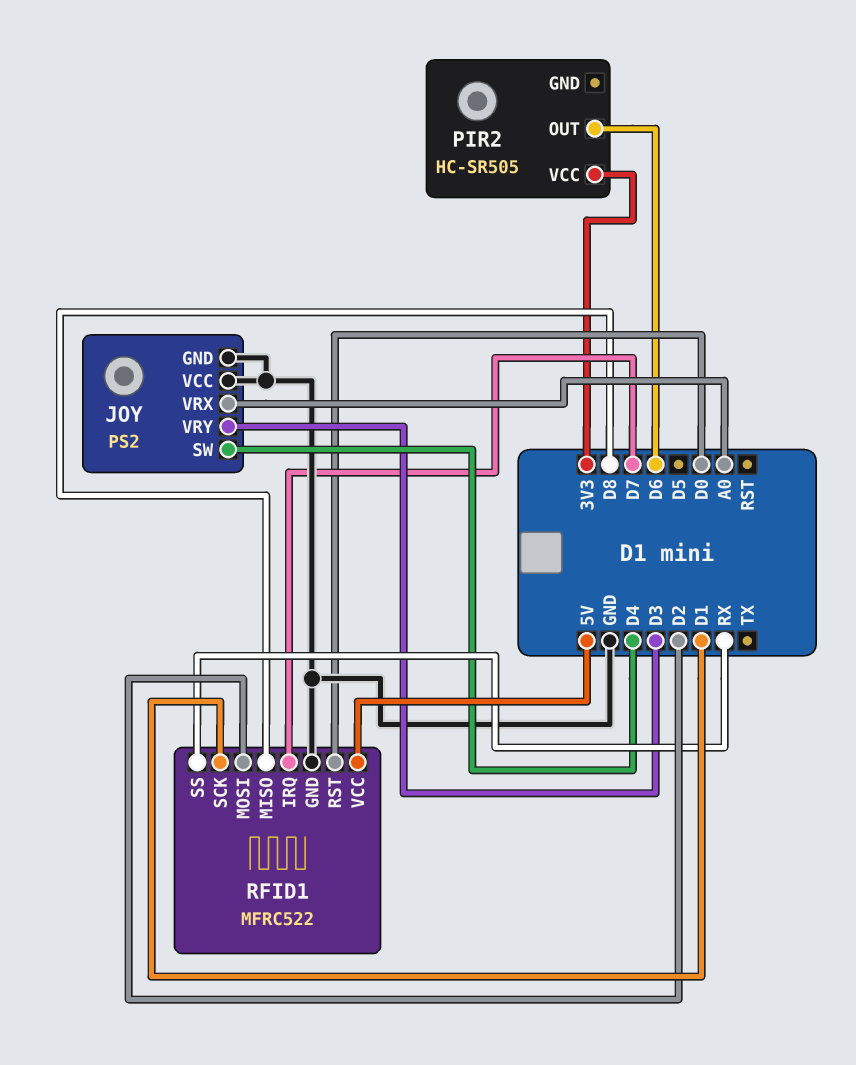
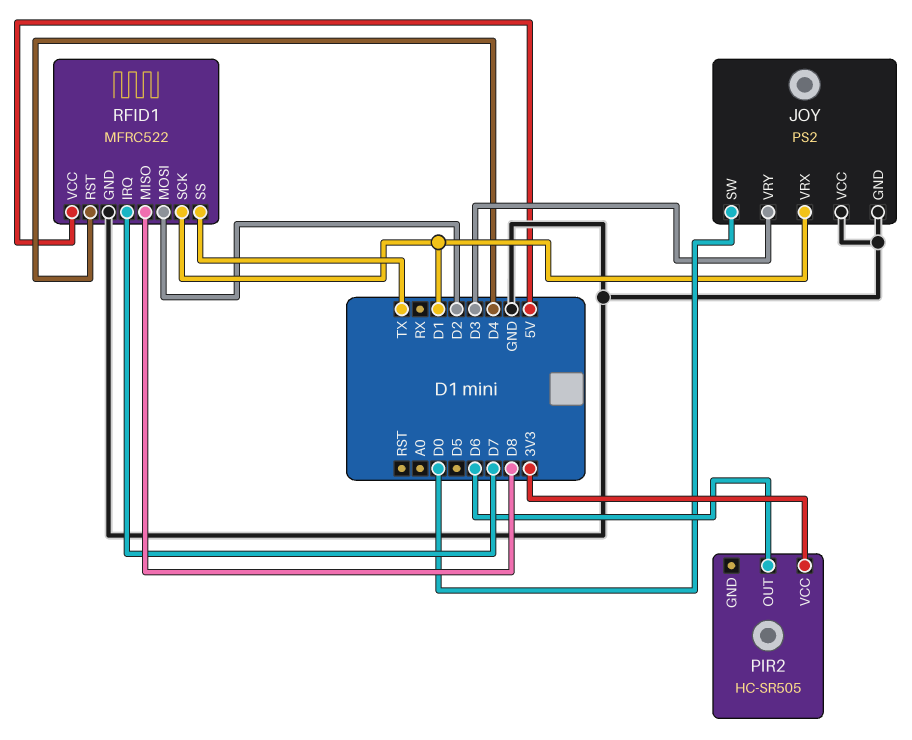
JOY pin SW: D4 -> D0
JOY pin VRX: A0 -> D1
RFID1 pin RST: D0 -> D4
RFID1 pin SS: RX -> TX

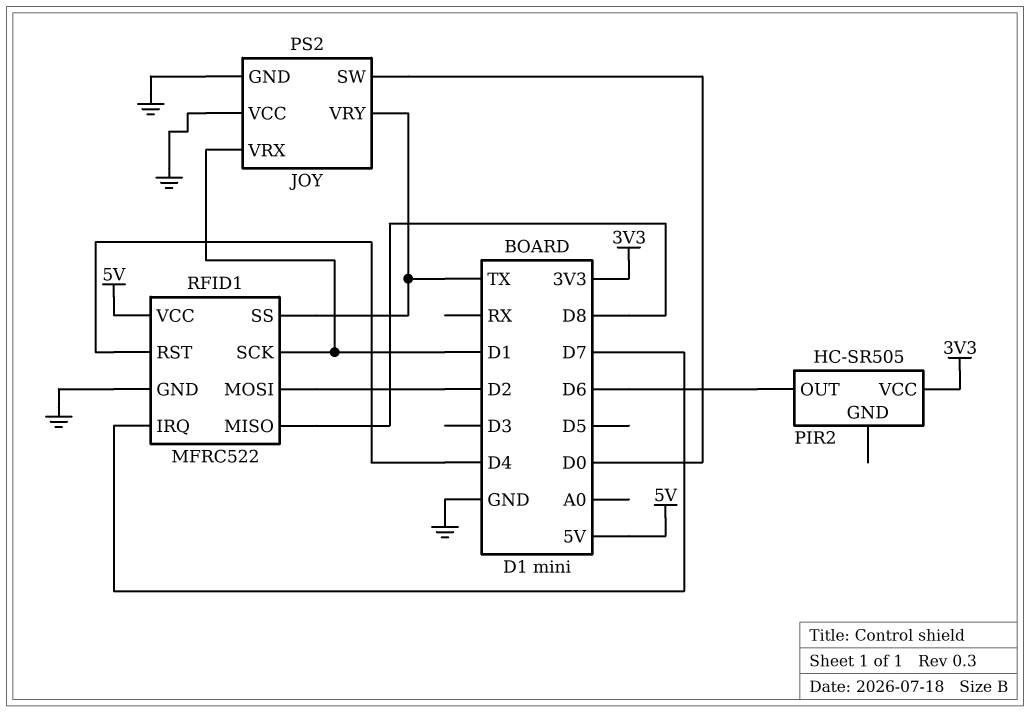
JOY pin VRY: D3 -> TX

